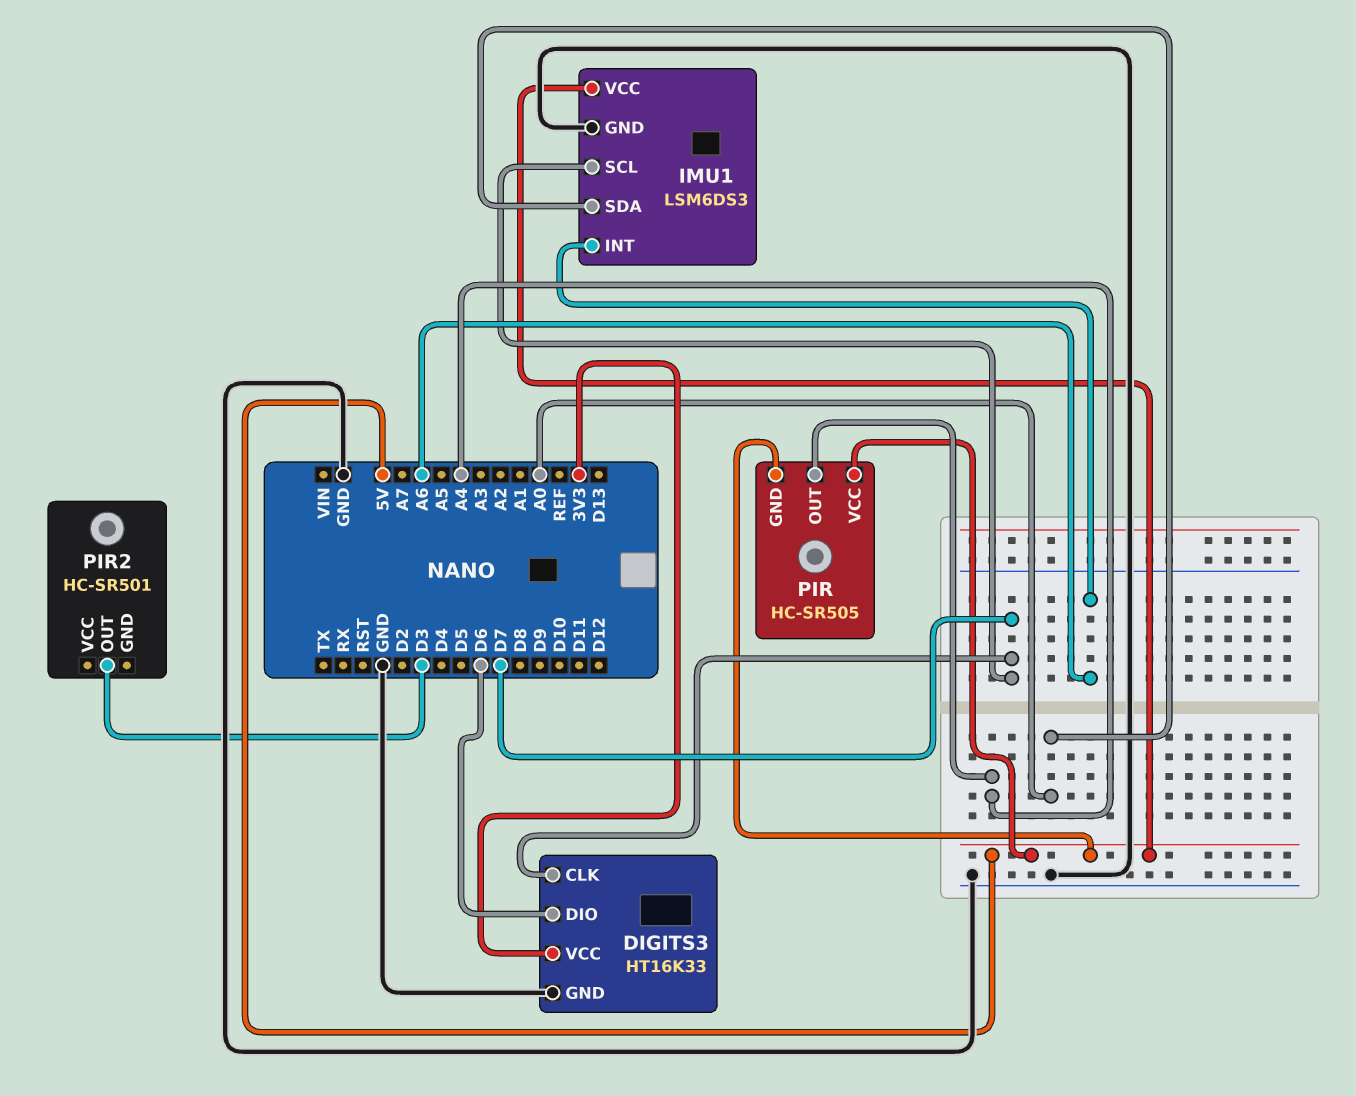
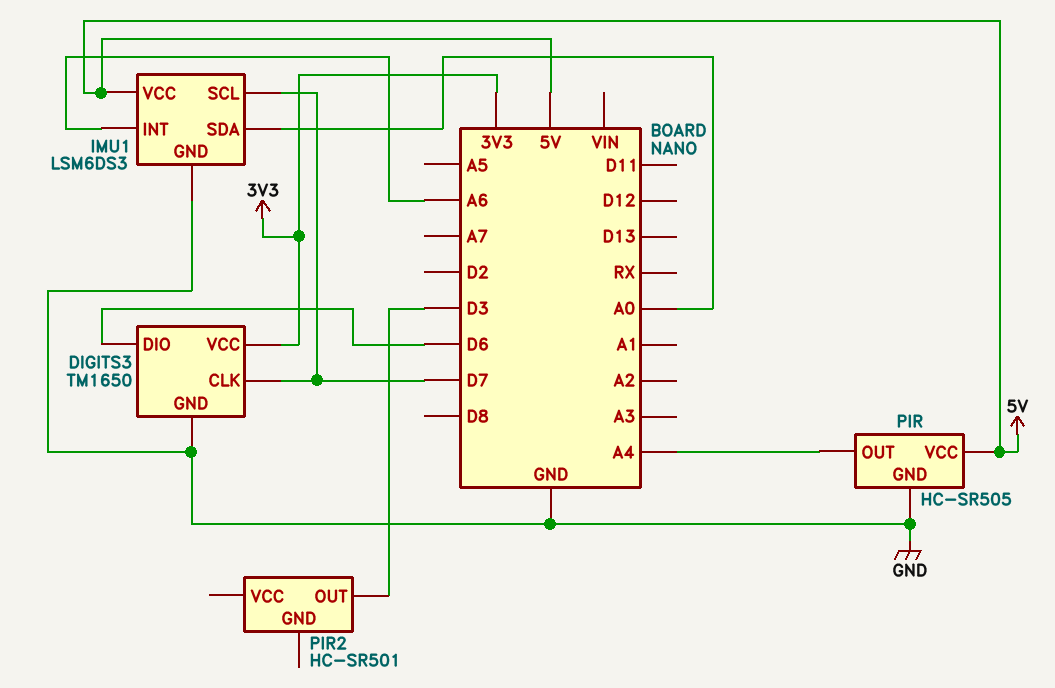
DIGITS3: HT16K33 -> TM1650
PIR pin GND: 5V -> GND

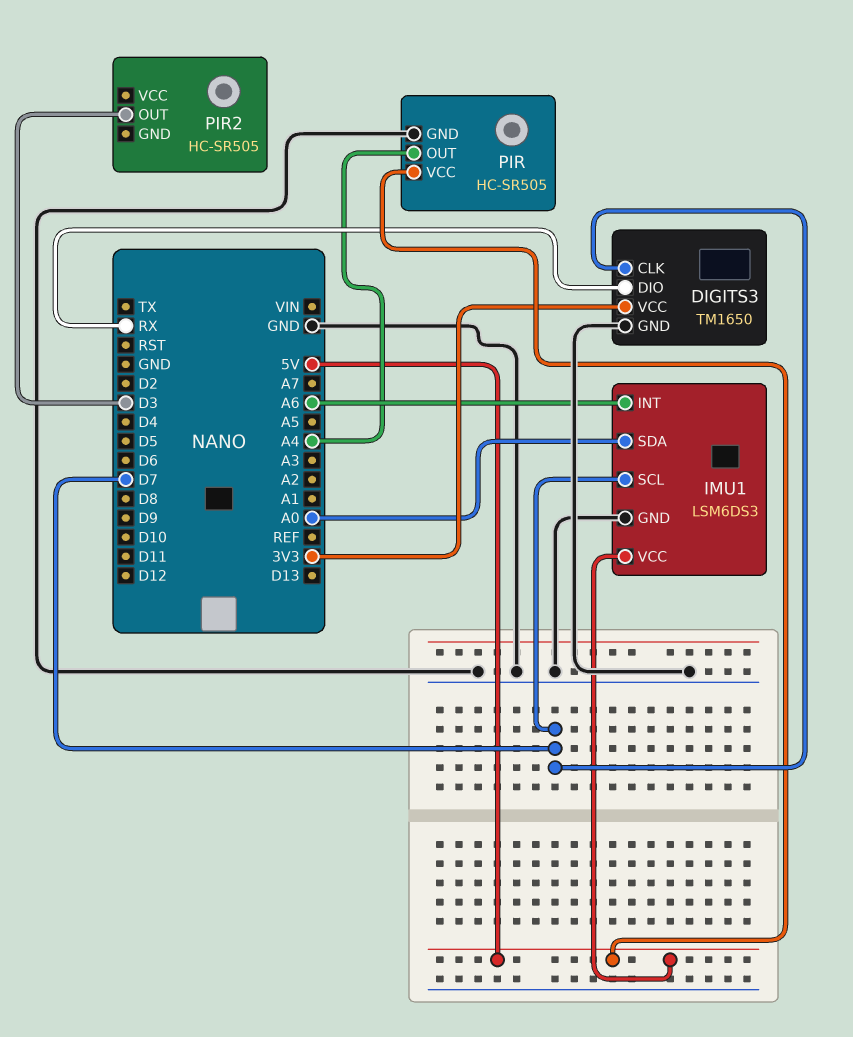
DIGITS3 pin DIO: D6 -> RX
PIR2: HC-SR501 -> HC-SR505

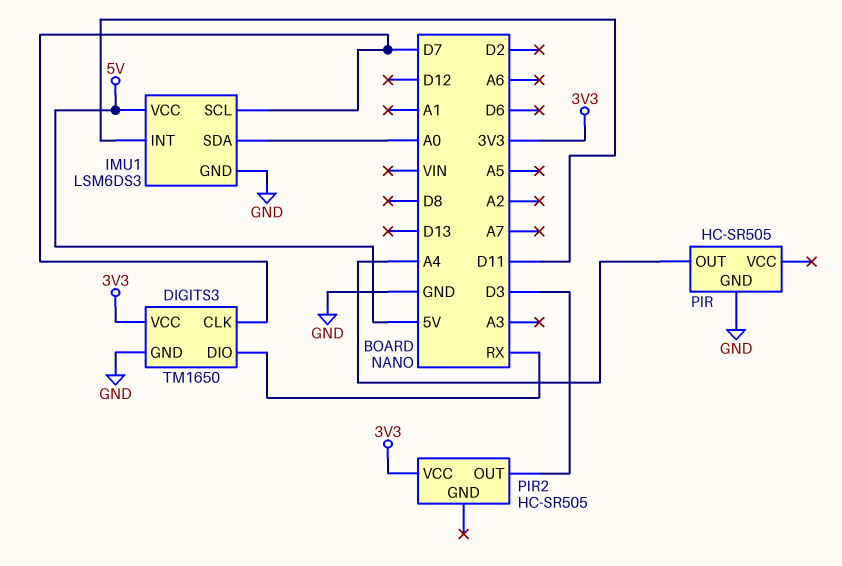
IMU1 pin INT: A6 -> D11
PIR pin VCC: 5V -> none
PIR2 pin VCC: none -> 3V3

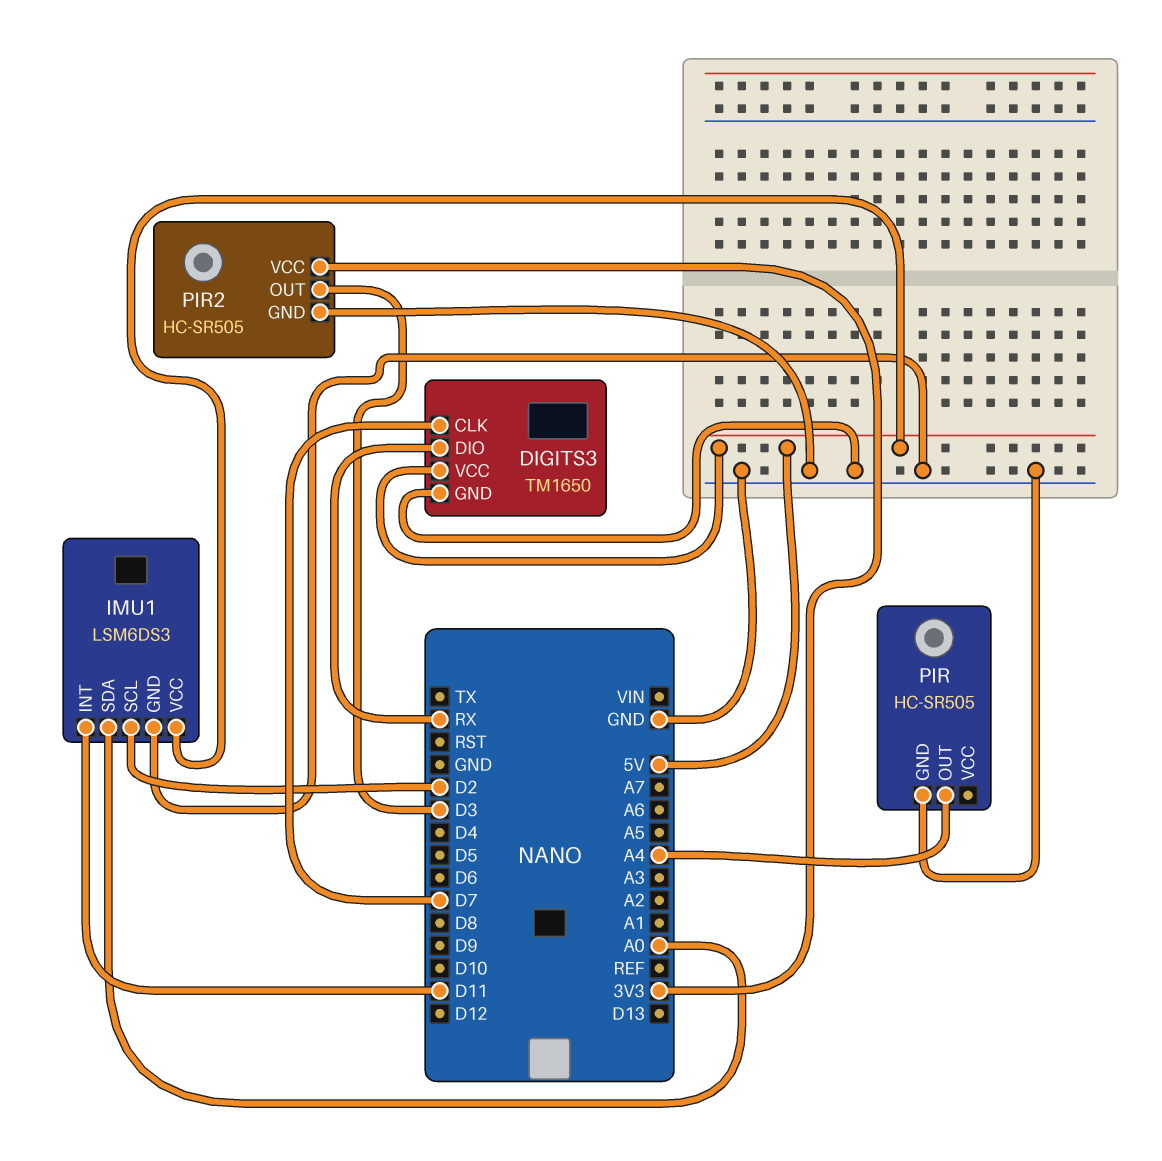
DIGITS3 pin VCC: 3V3 -> 5V
IMU1 pin SCL: D7 -> D2
PIR2 pin GND: none -> GND

